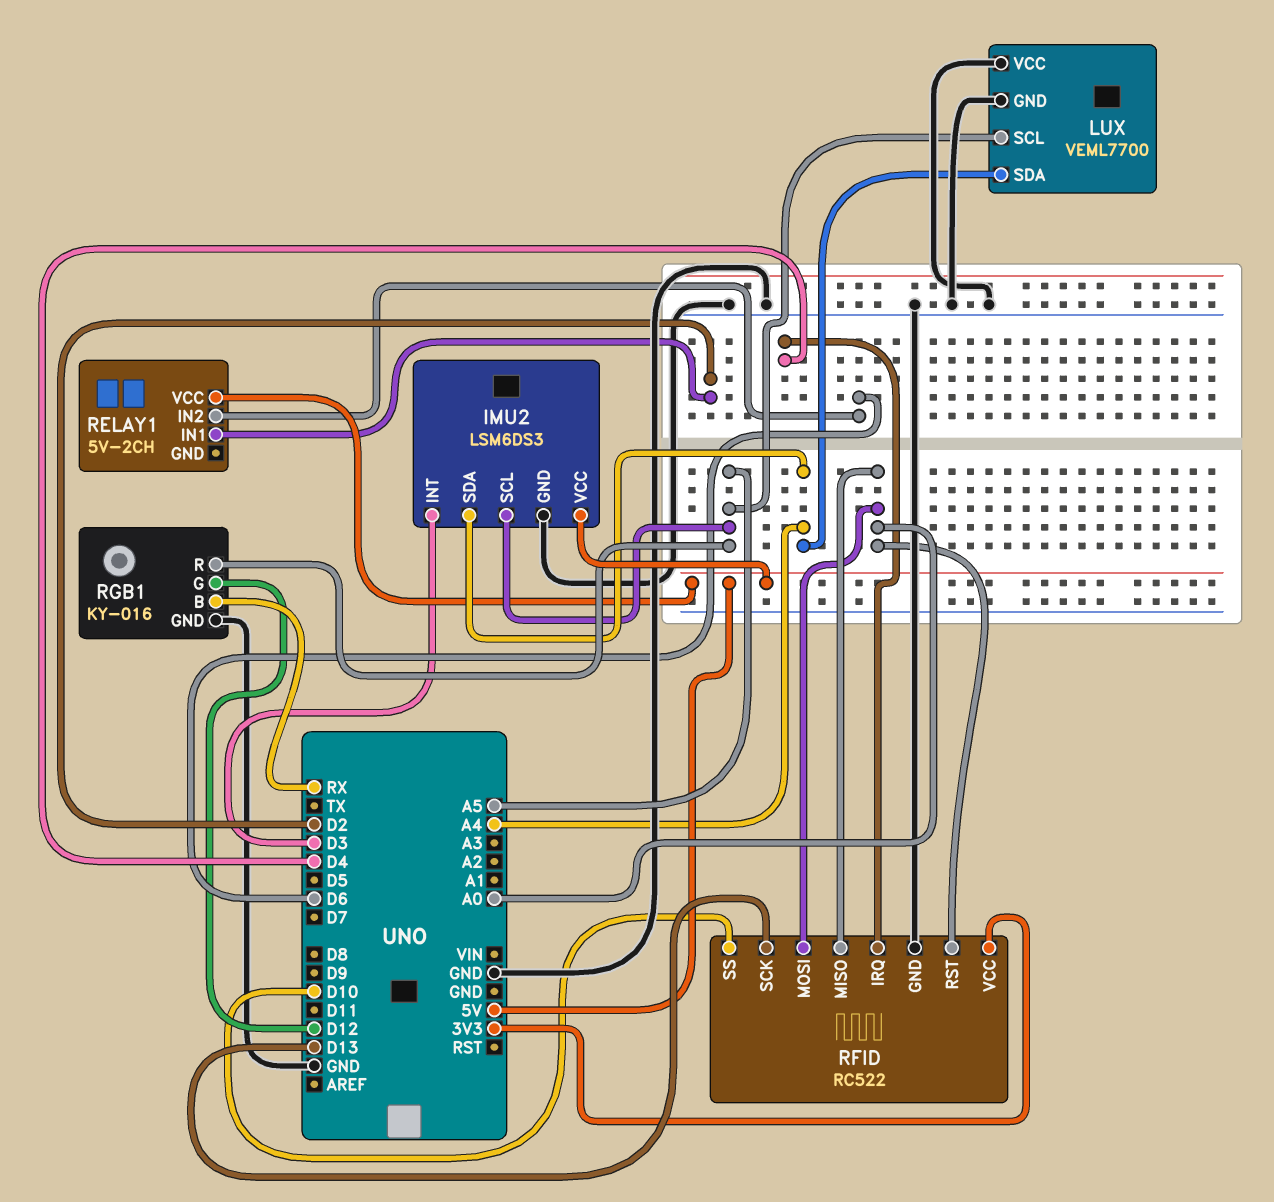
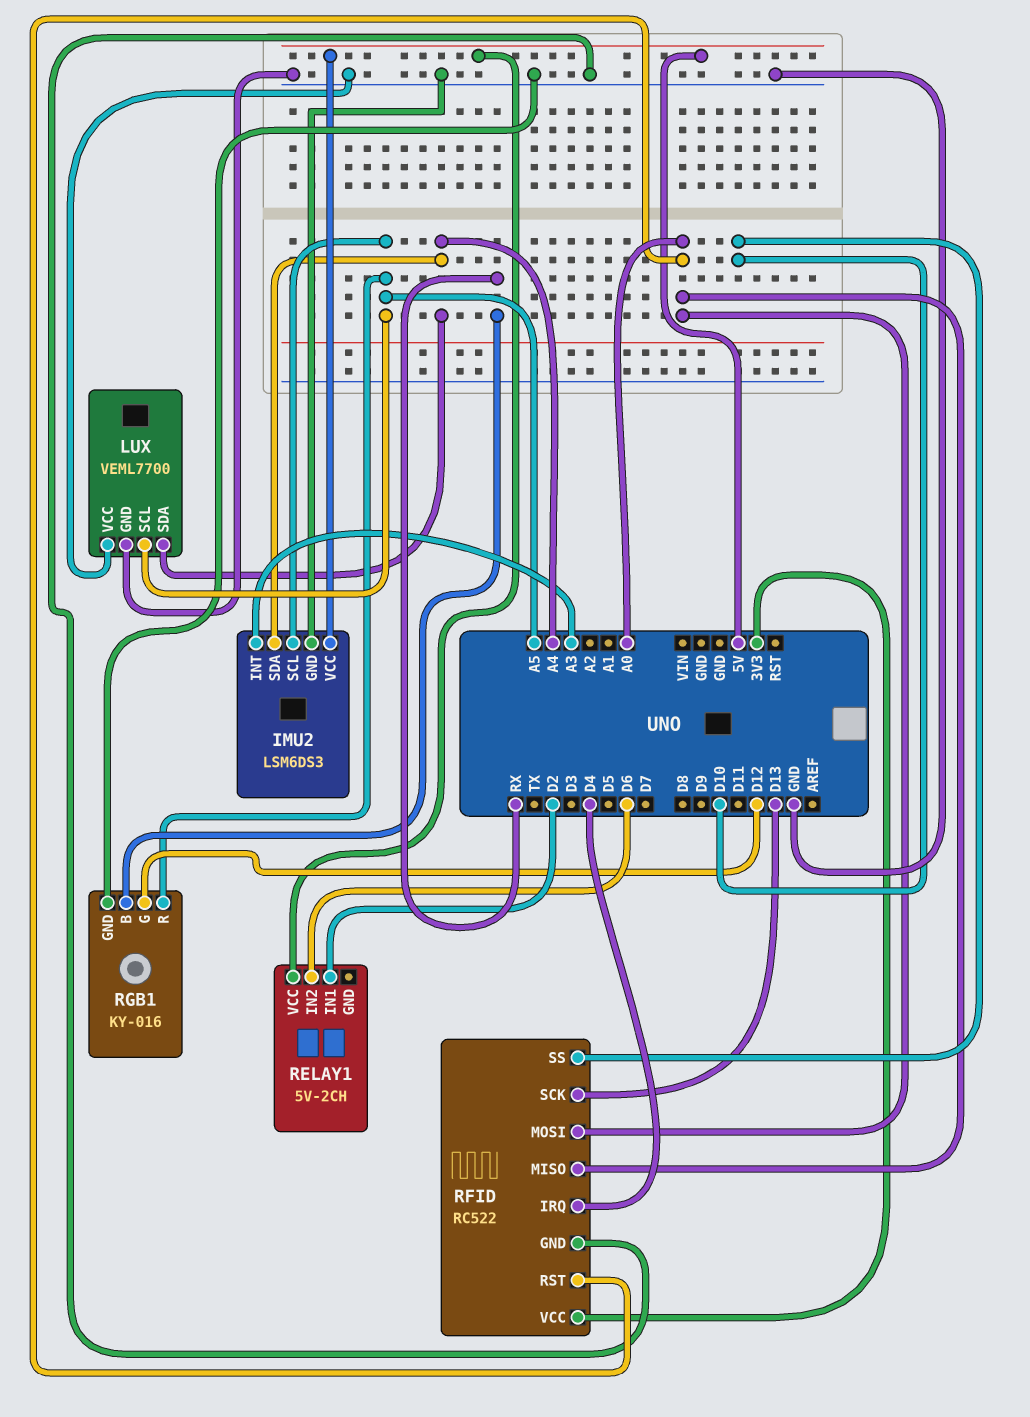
IMU2 pin INT: D3 -> A3

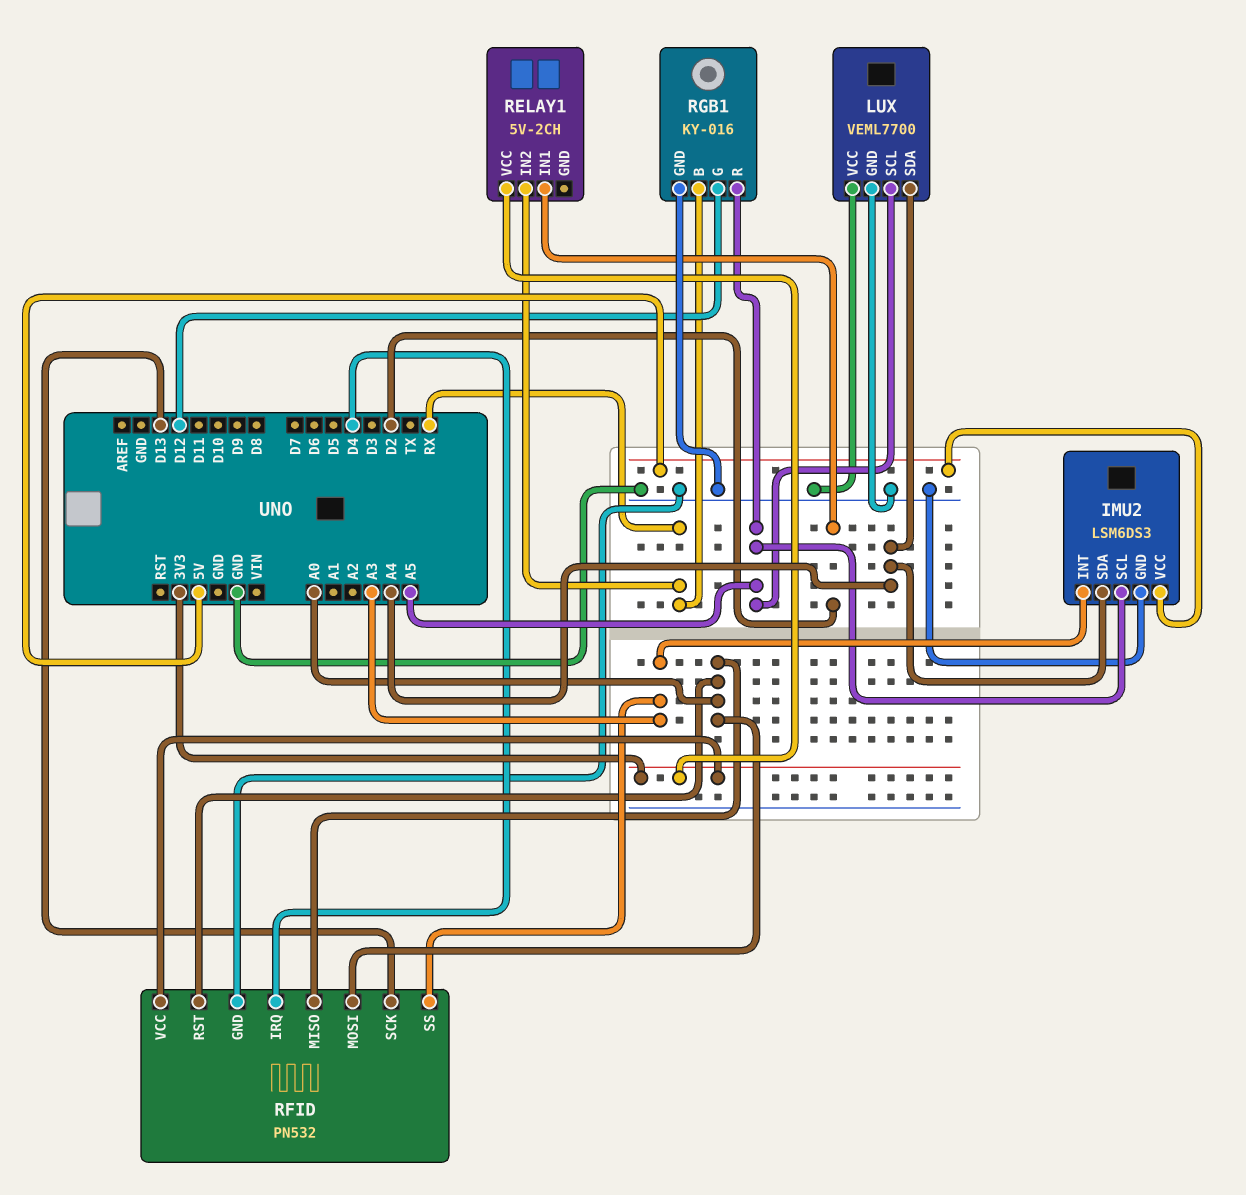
RELAY1 pin IN2: D6 -> RX
RELAY1 pin VCC: 5V -> 3V3
RFID: RC522 -> PN532
RFID pin SS: D10 -> A3

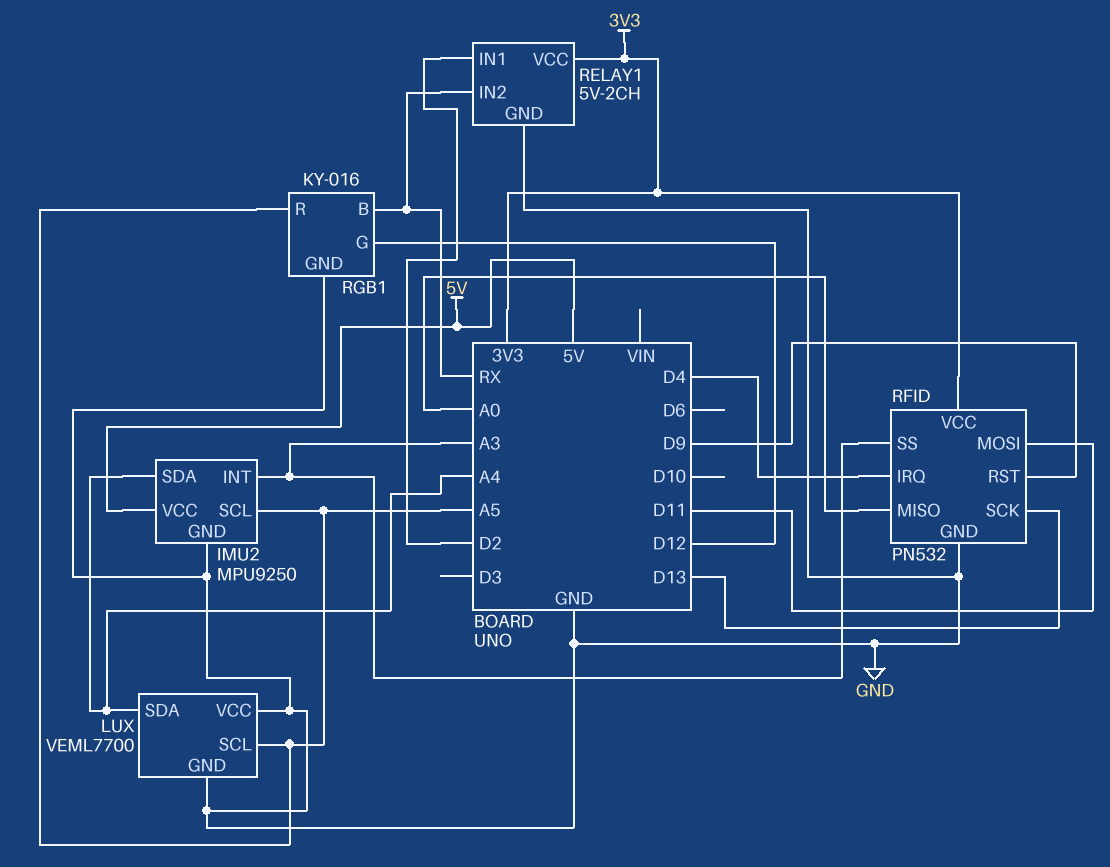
IMU2: LSM6DS3 -> MPU9250
RELAY1 pin GND: none -> GND
RFID pin MOSI: A0 -> D11
RFID pin RST: A0 -> D9

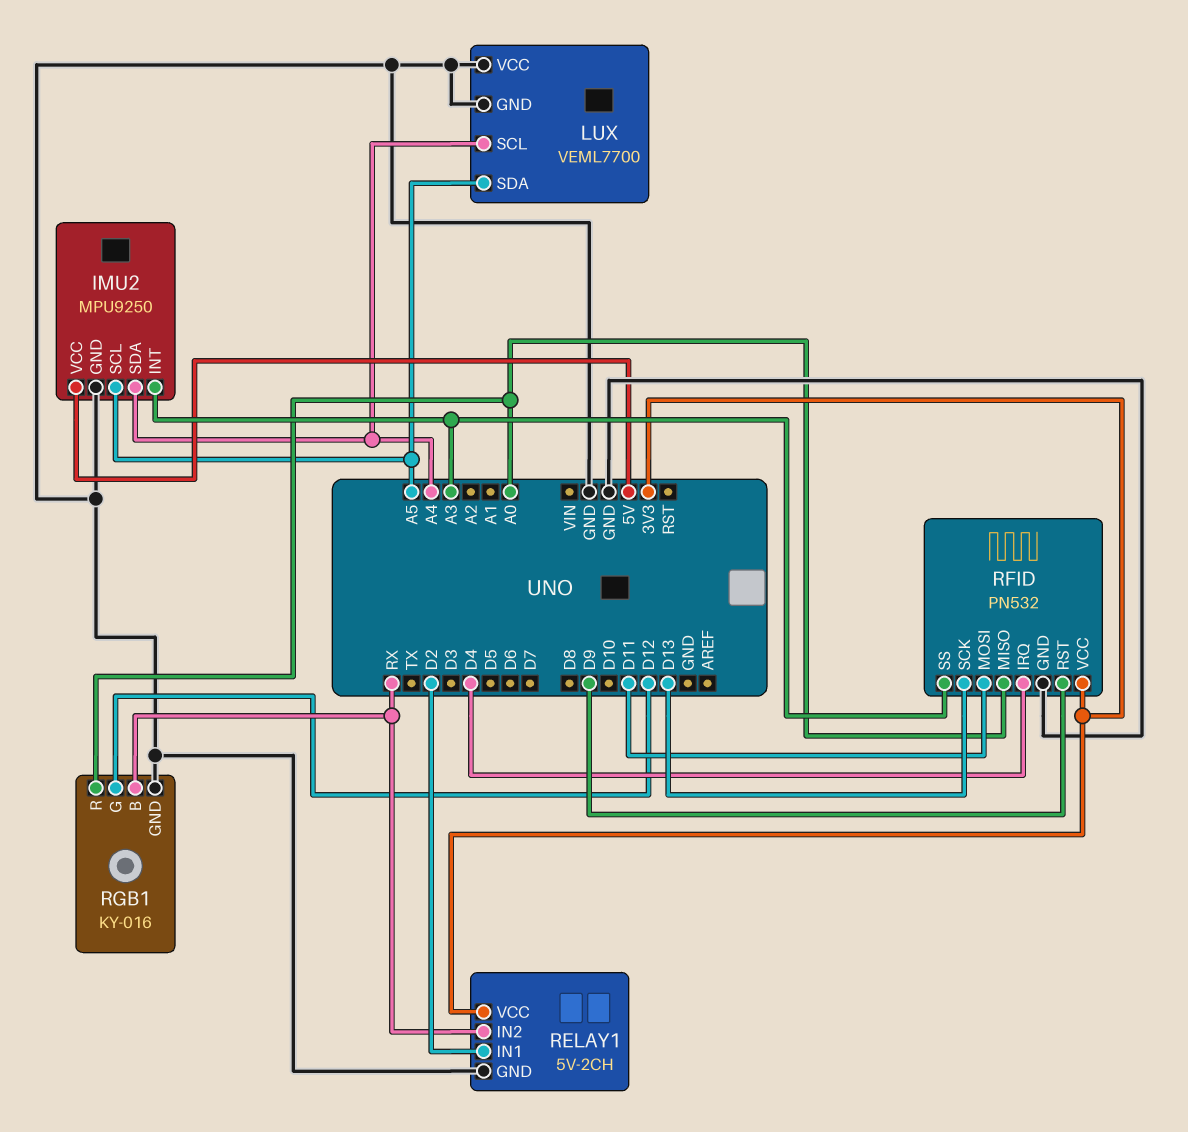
LUX pin SCL: A5 -> A4
LUX pin SDA: A4 -> A5
RGB1 pin R: A5 -> A0

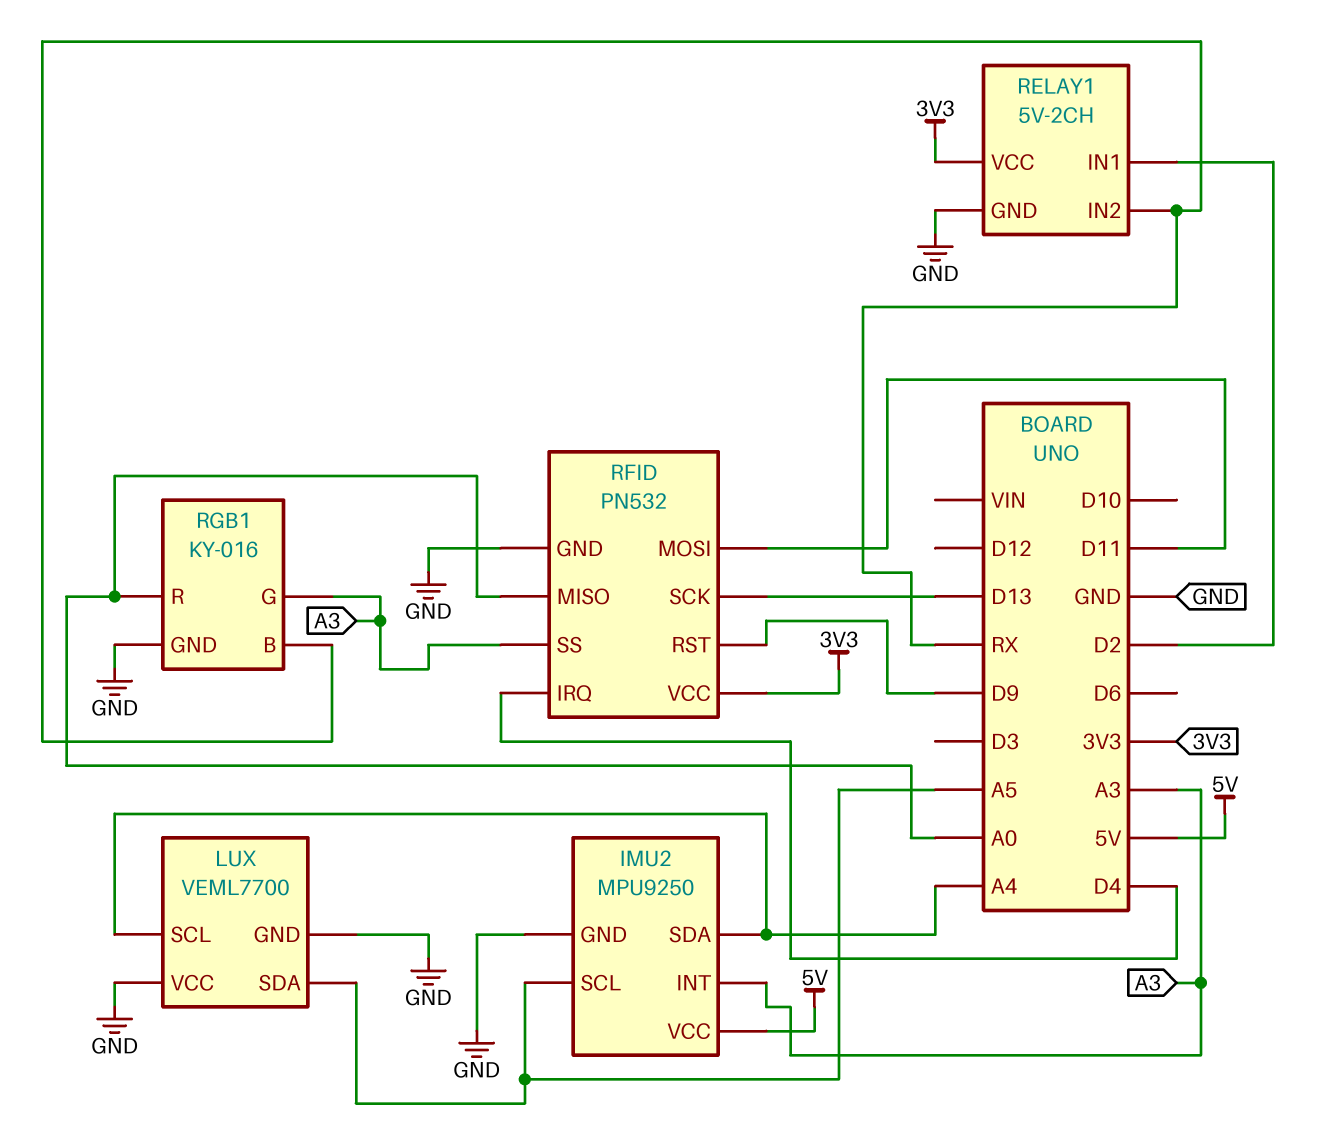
RGB1 pin G: D12 -> A3

